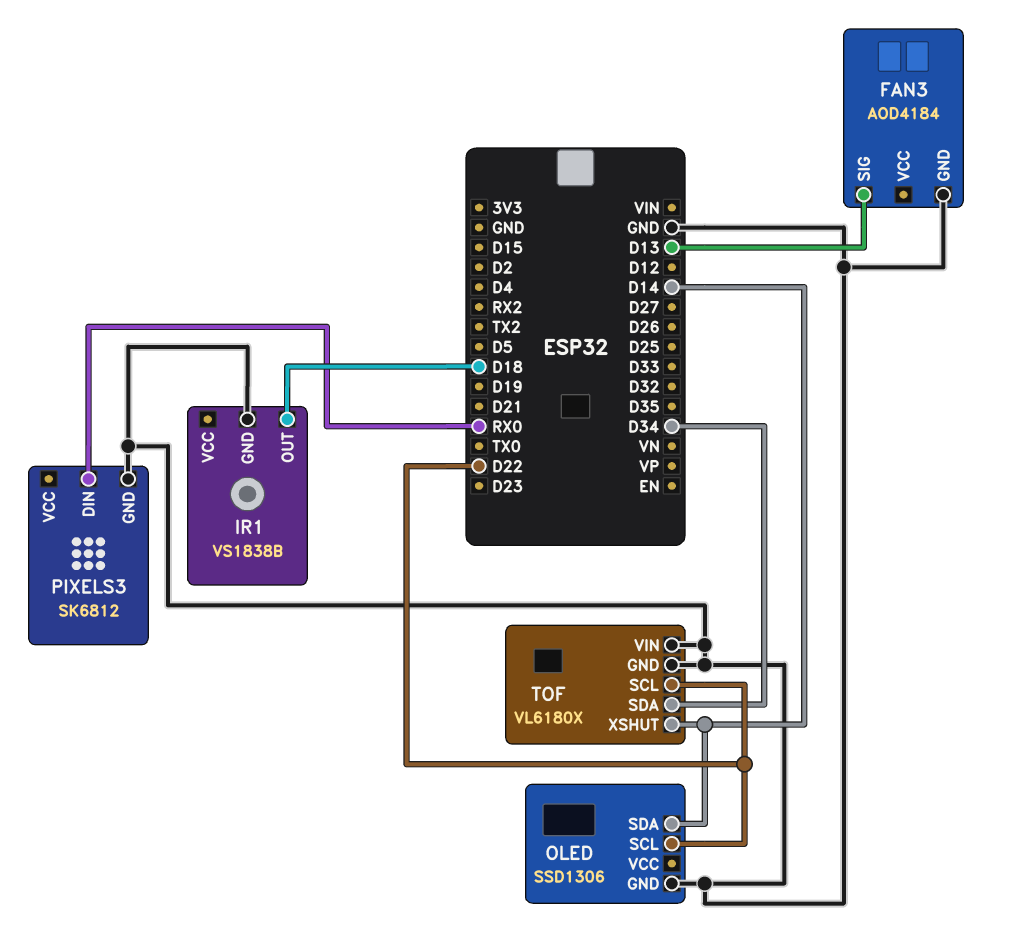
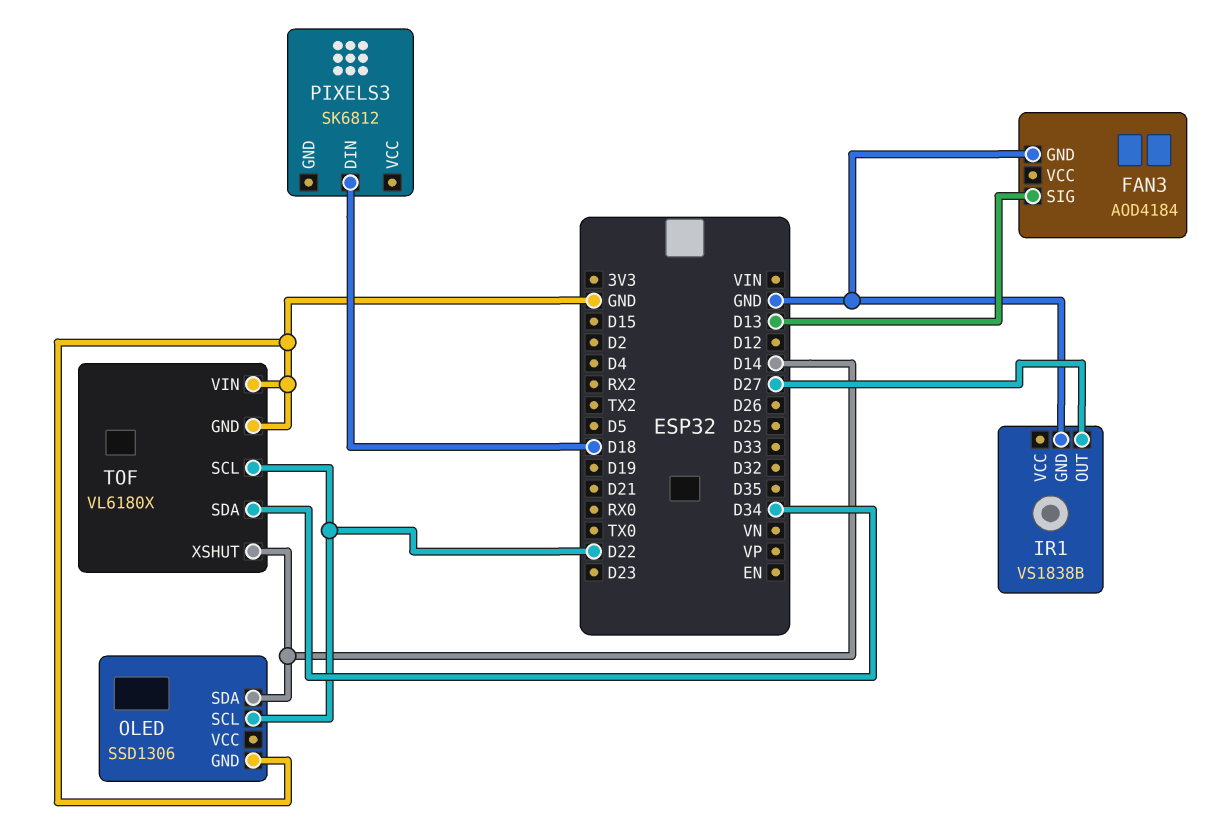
IR1 pin OUT: D18 -> D27
PIXELS3 pin DIN: RX0 -> D18
PIXELS3 pin GND: GND -> none

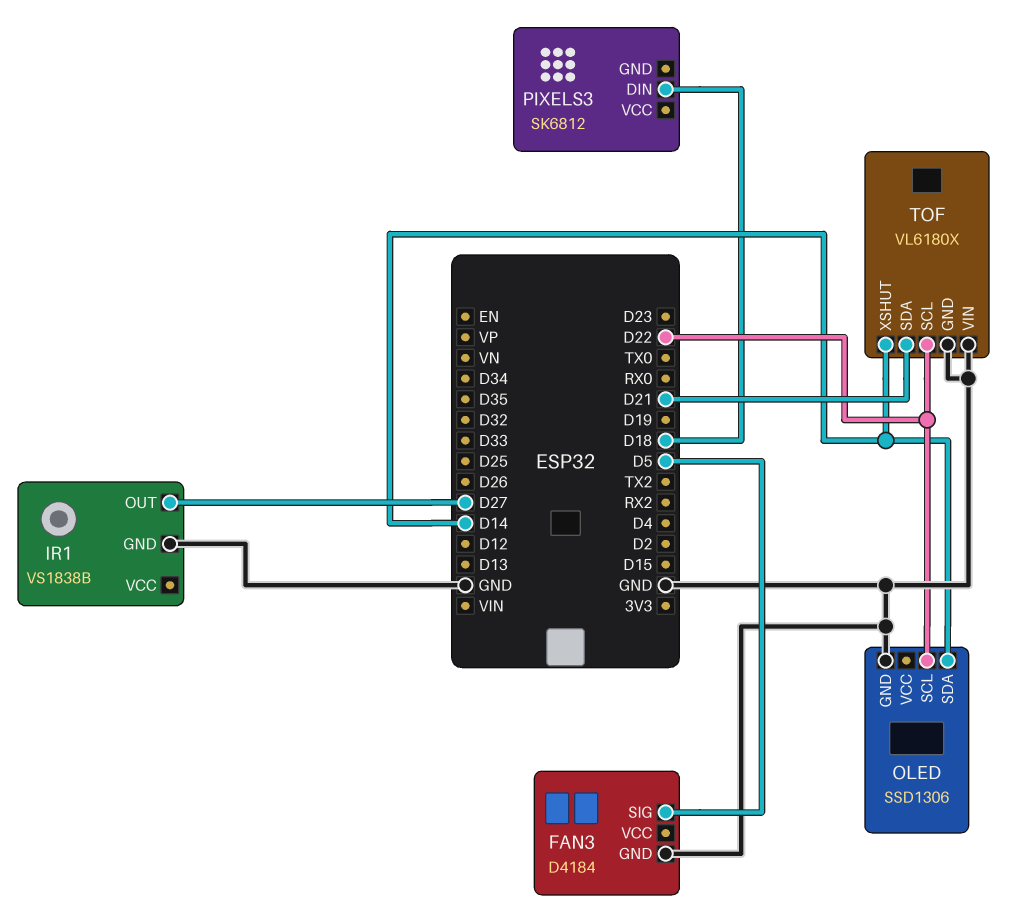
FAN3: AOD4184 -> D4184
FAN3 pin SIG: D13 -> D5
TOF pin SDA: D34 -> D21

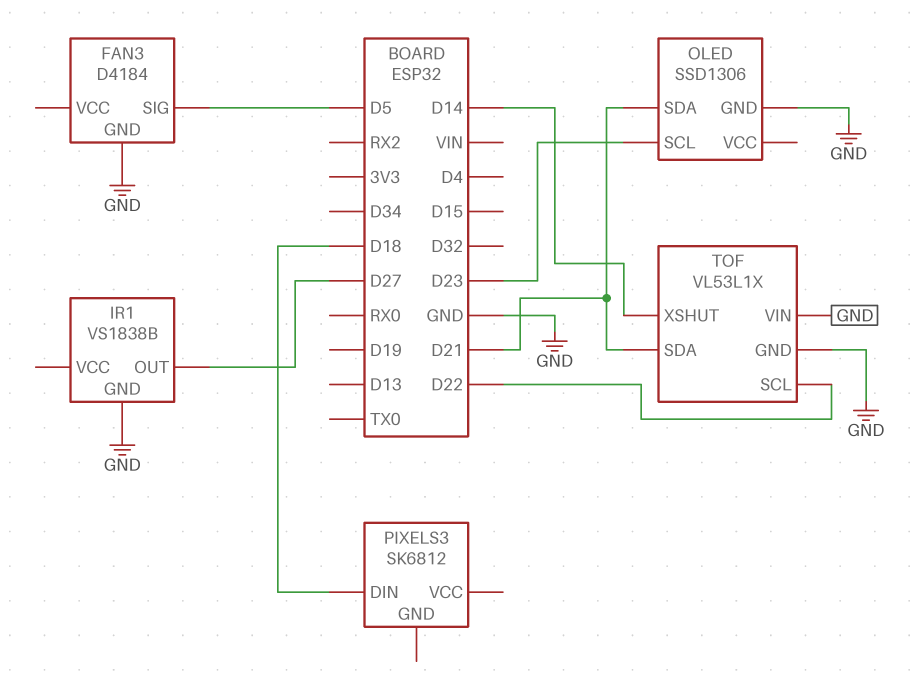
OLED pin SCL: D22 -> D23
OLED pin SDA: D14 -> D21
TOF: VL6180X -> VL53L1X

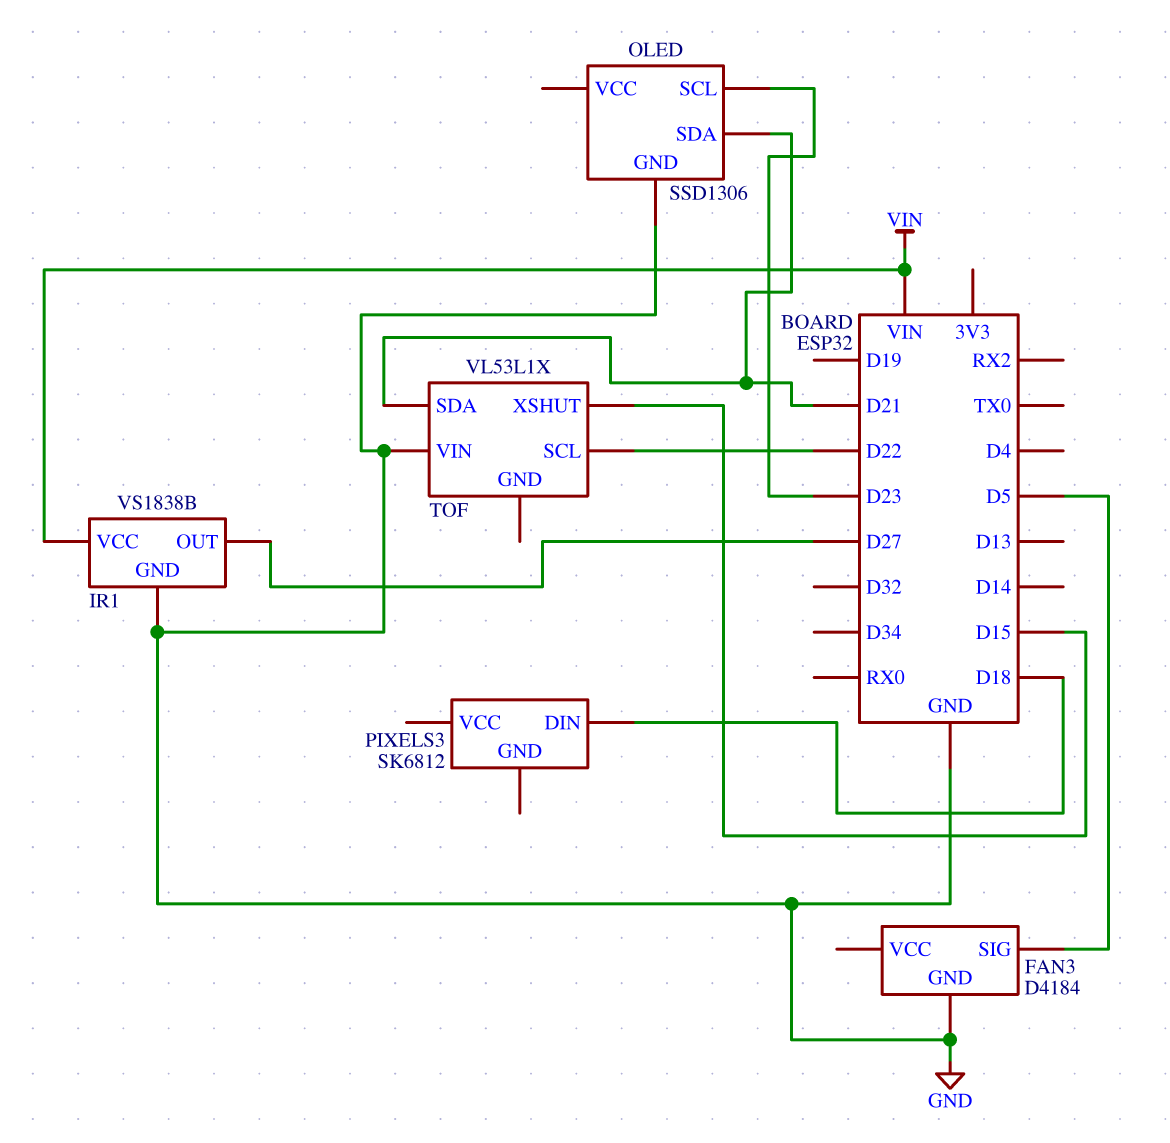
IR1 pin VCC: none -> VIN
TOF pin GND: GND -> none
TOF pin XSHUT: D14 -> D15

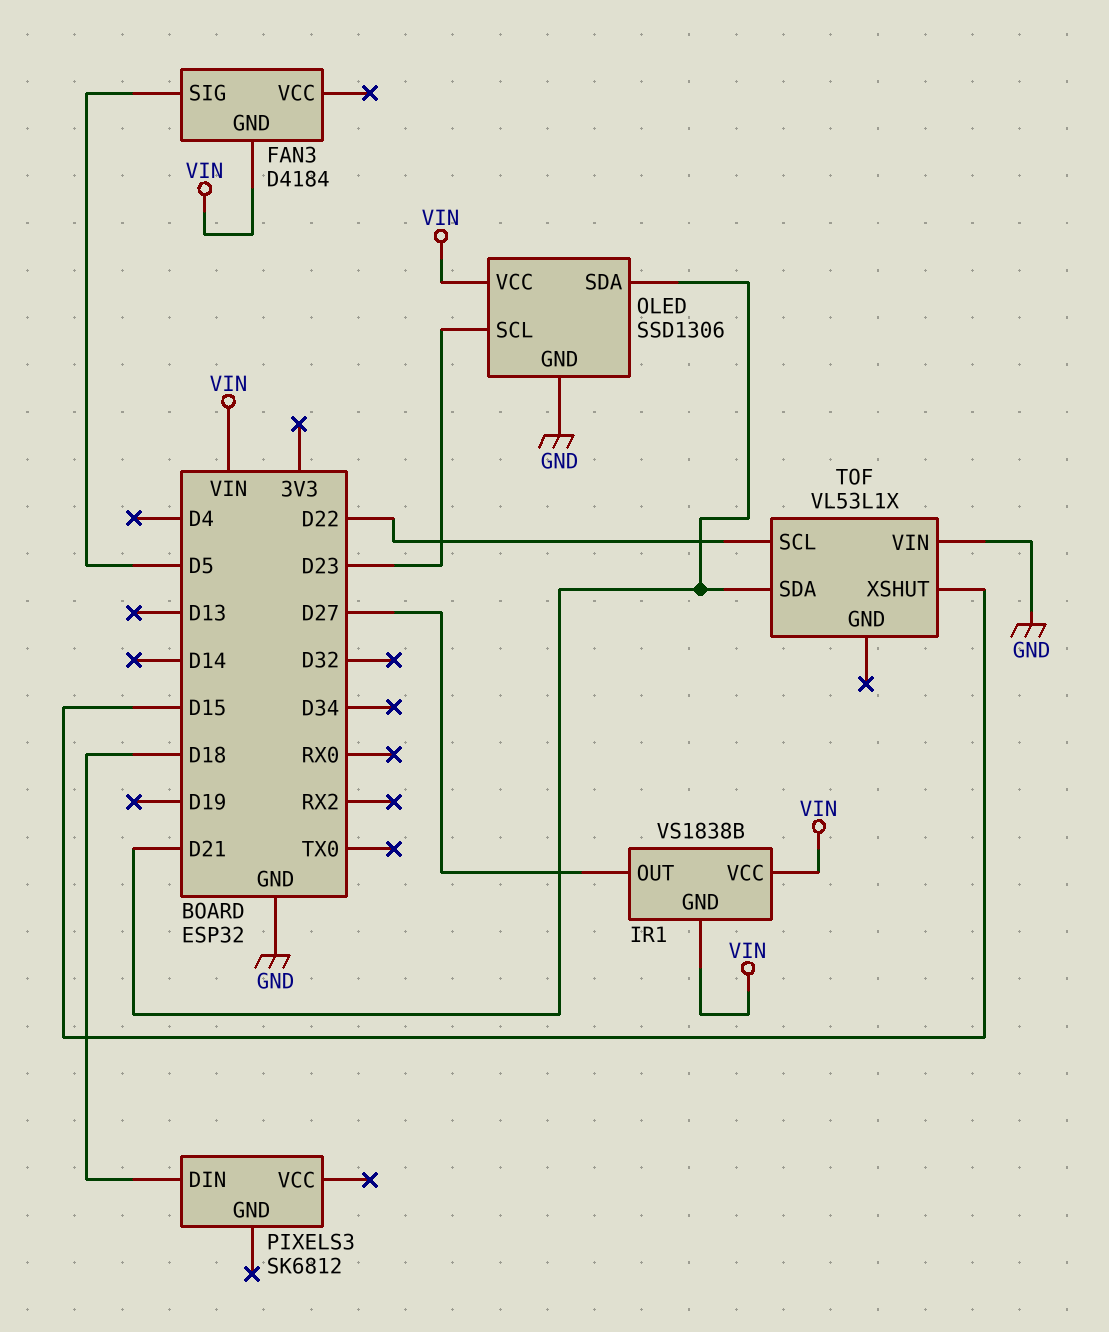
FAN3 pin GND: GND -> VIN
IR1 pin GND: GND -> VIN
OLED pin VCC: none -> VIN

